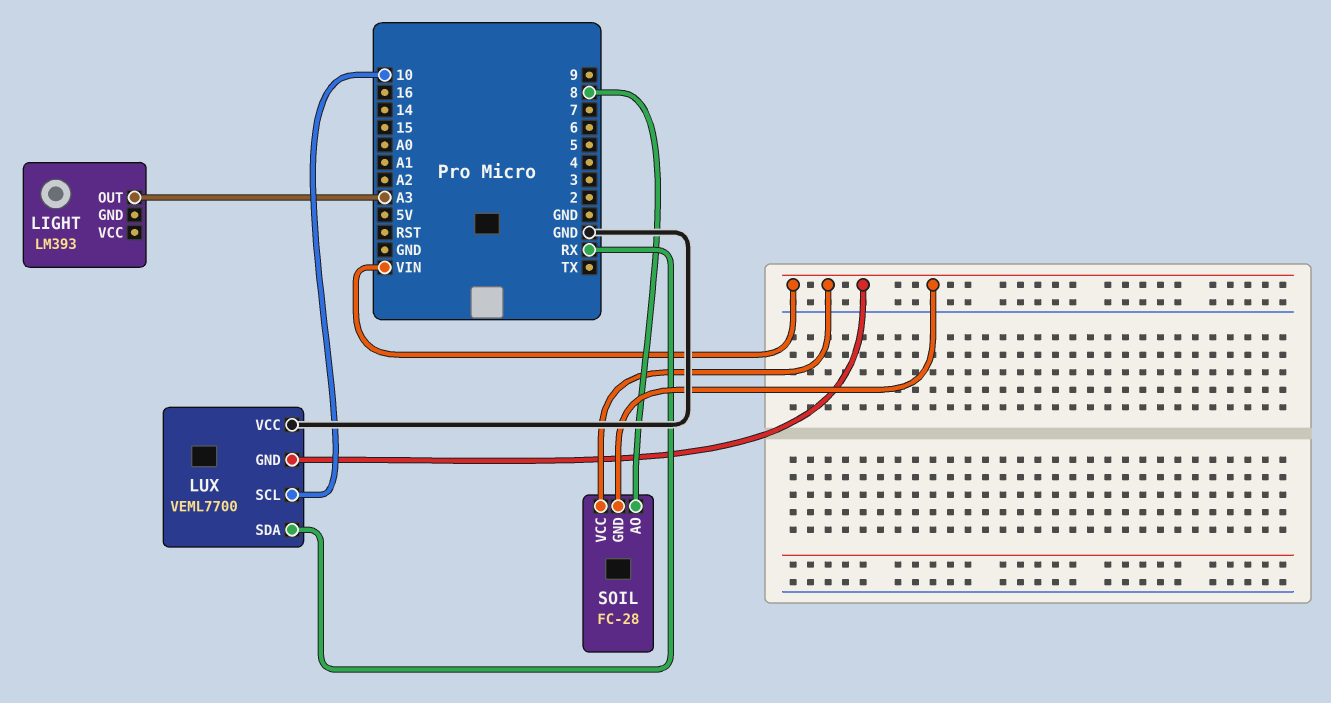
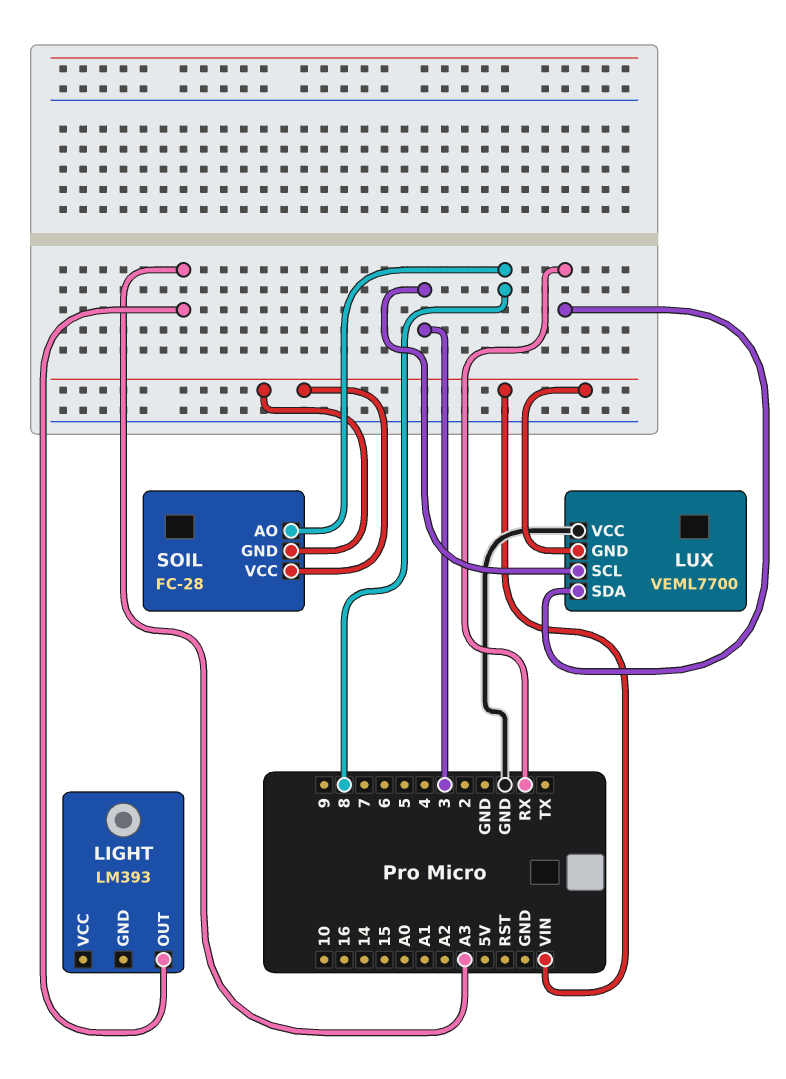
LUX pin SCL: 10 -> 3

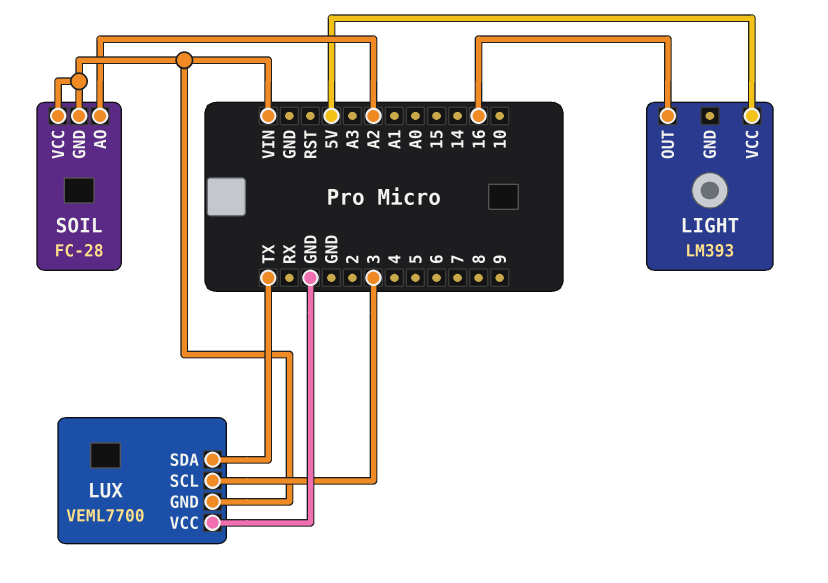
LIGHT pin OUT: A3 -> 16
LIGHT pin VCC: none -> 5V
LUX pin SDA: RX -> TX
SOIL pin AO: 8 -> A2

